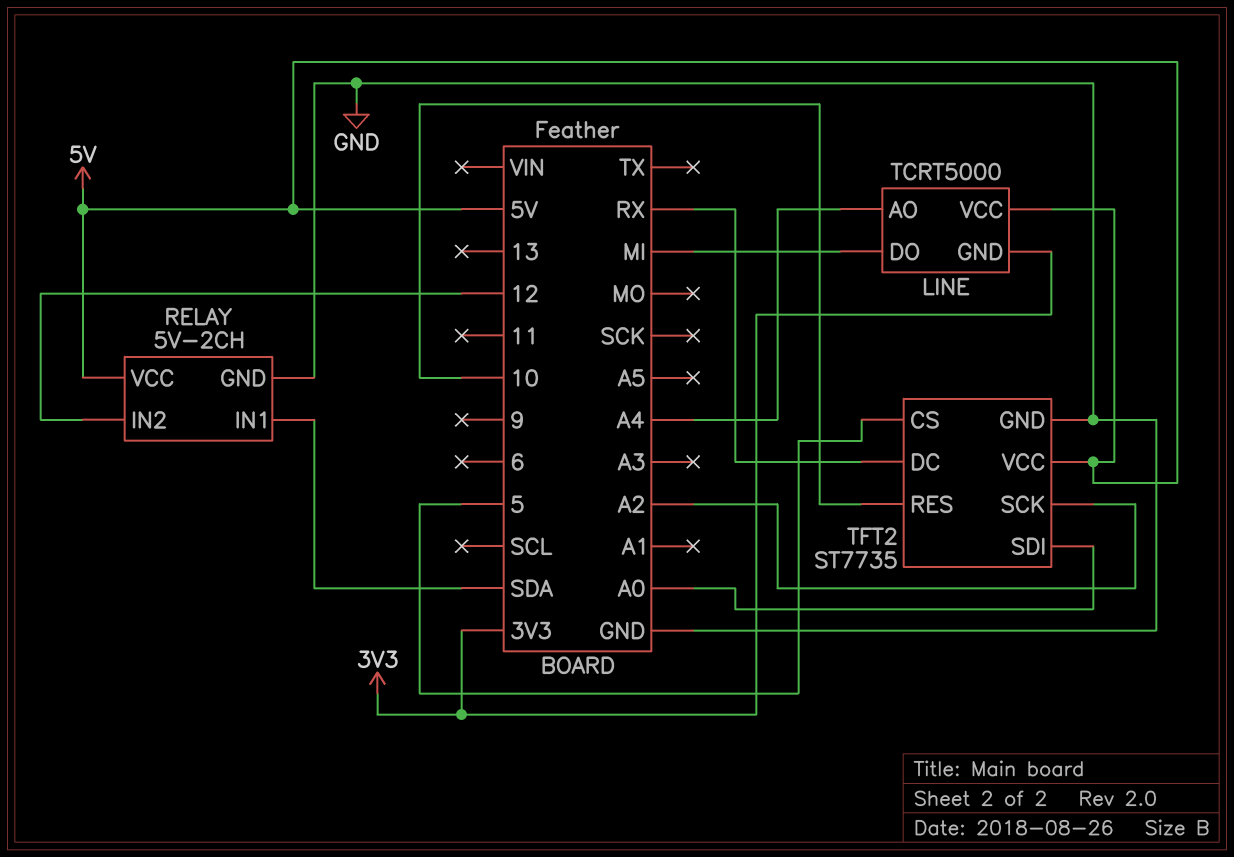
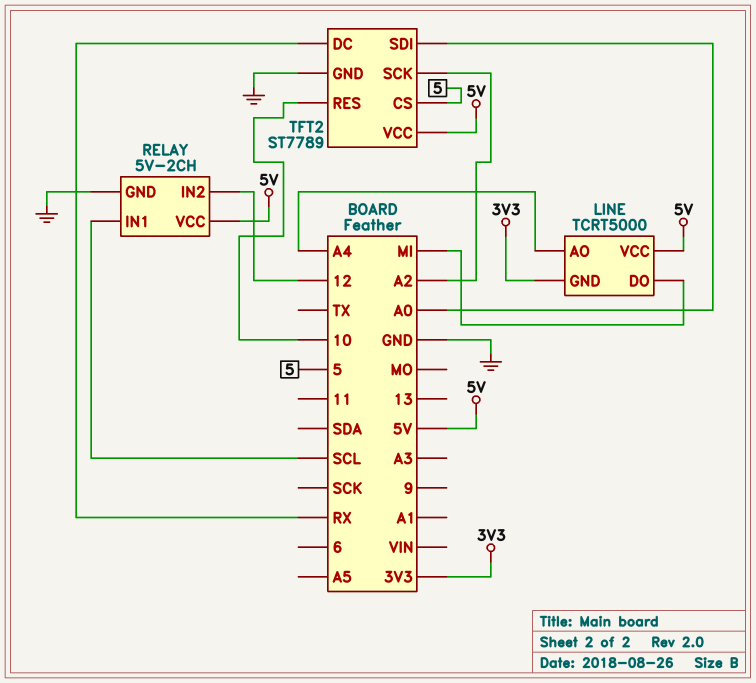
RELAY pin IN1: SDA -> SCL
TFT2: ST7735 -> ST7789

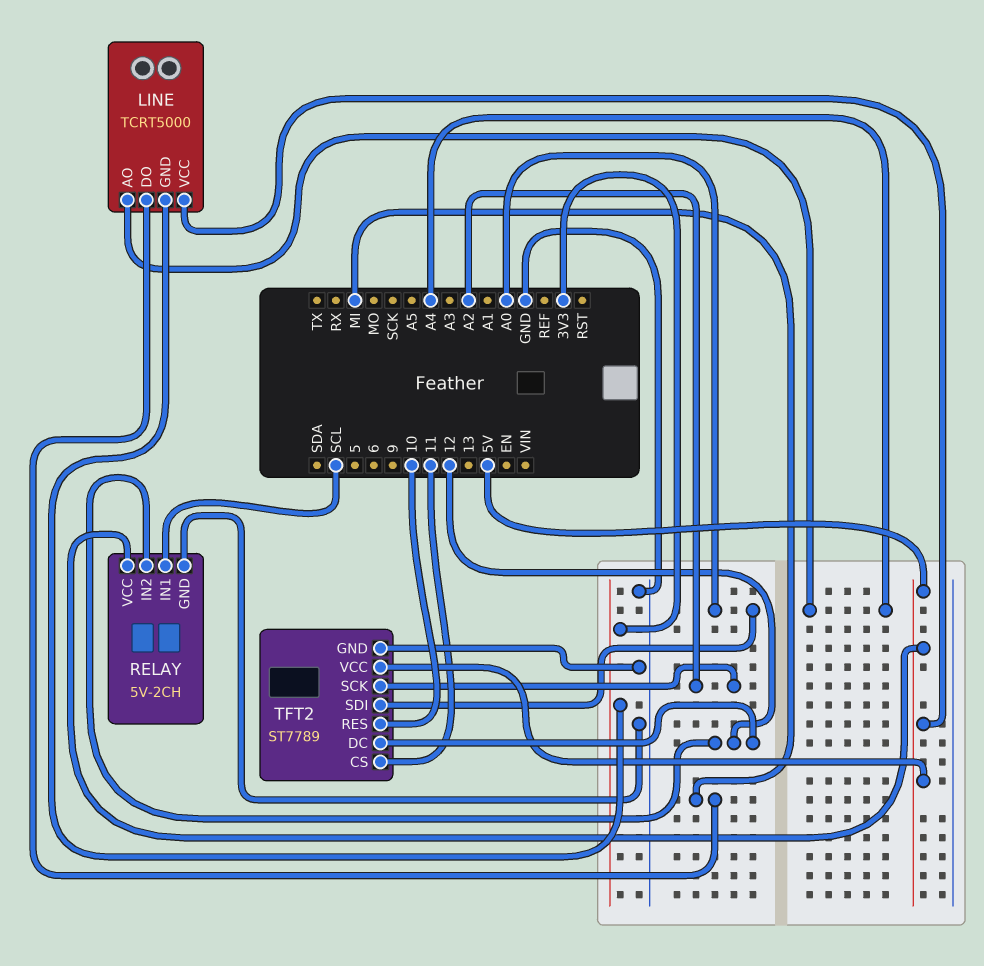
TFT2 pin CS: 5 -> 11
TFT2 pin DC: RX -> 12

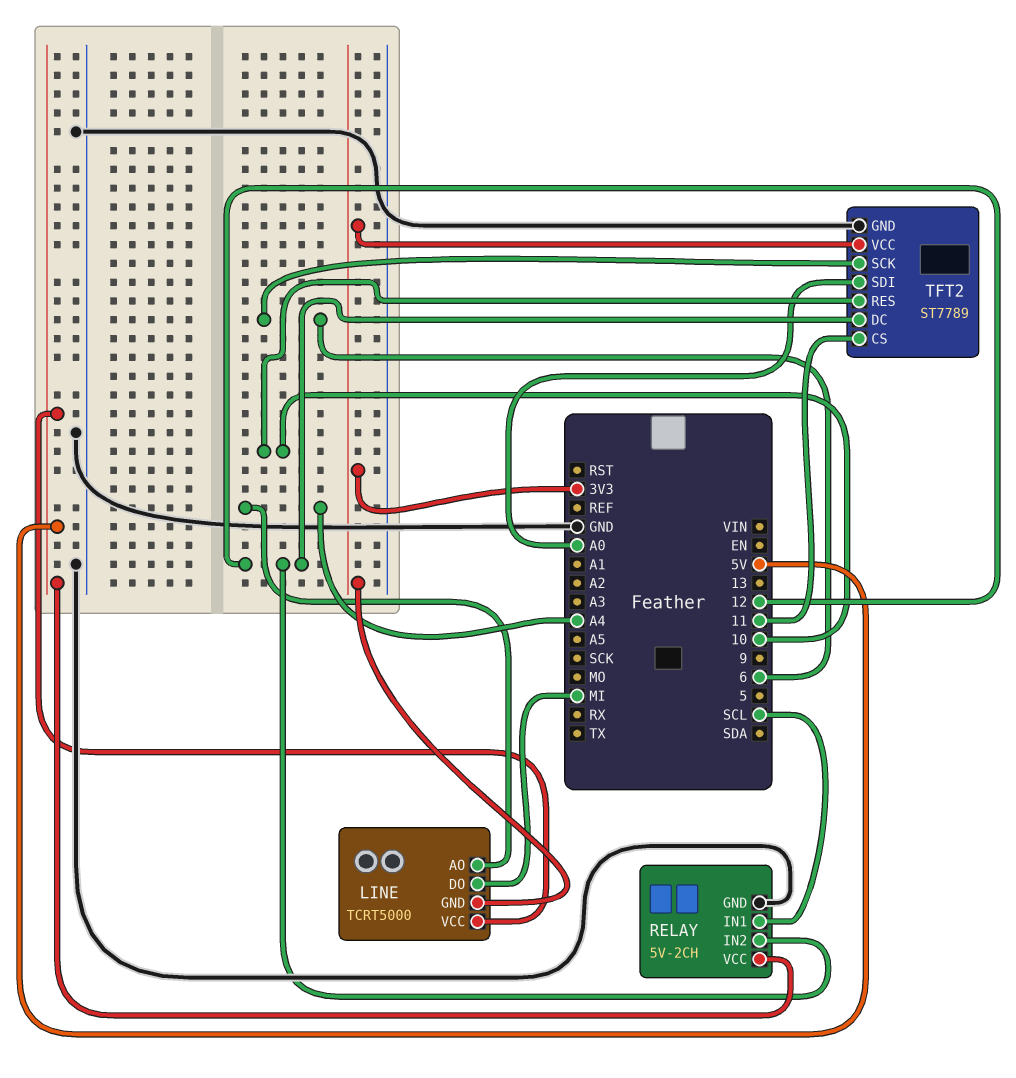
TFT2 pin SCK: A2 -> 6
TFT2 pin VCC: 5V -> 3V3

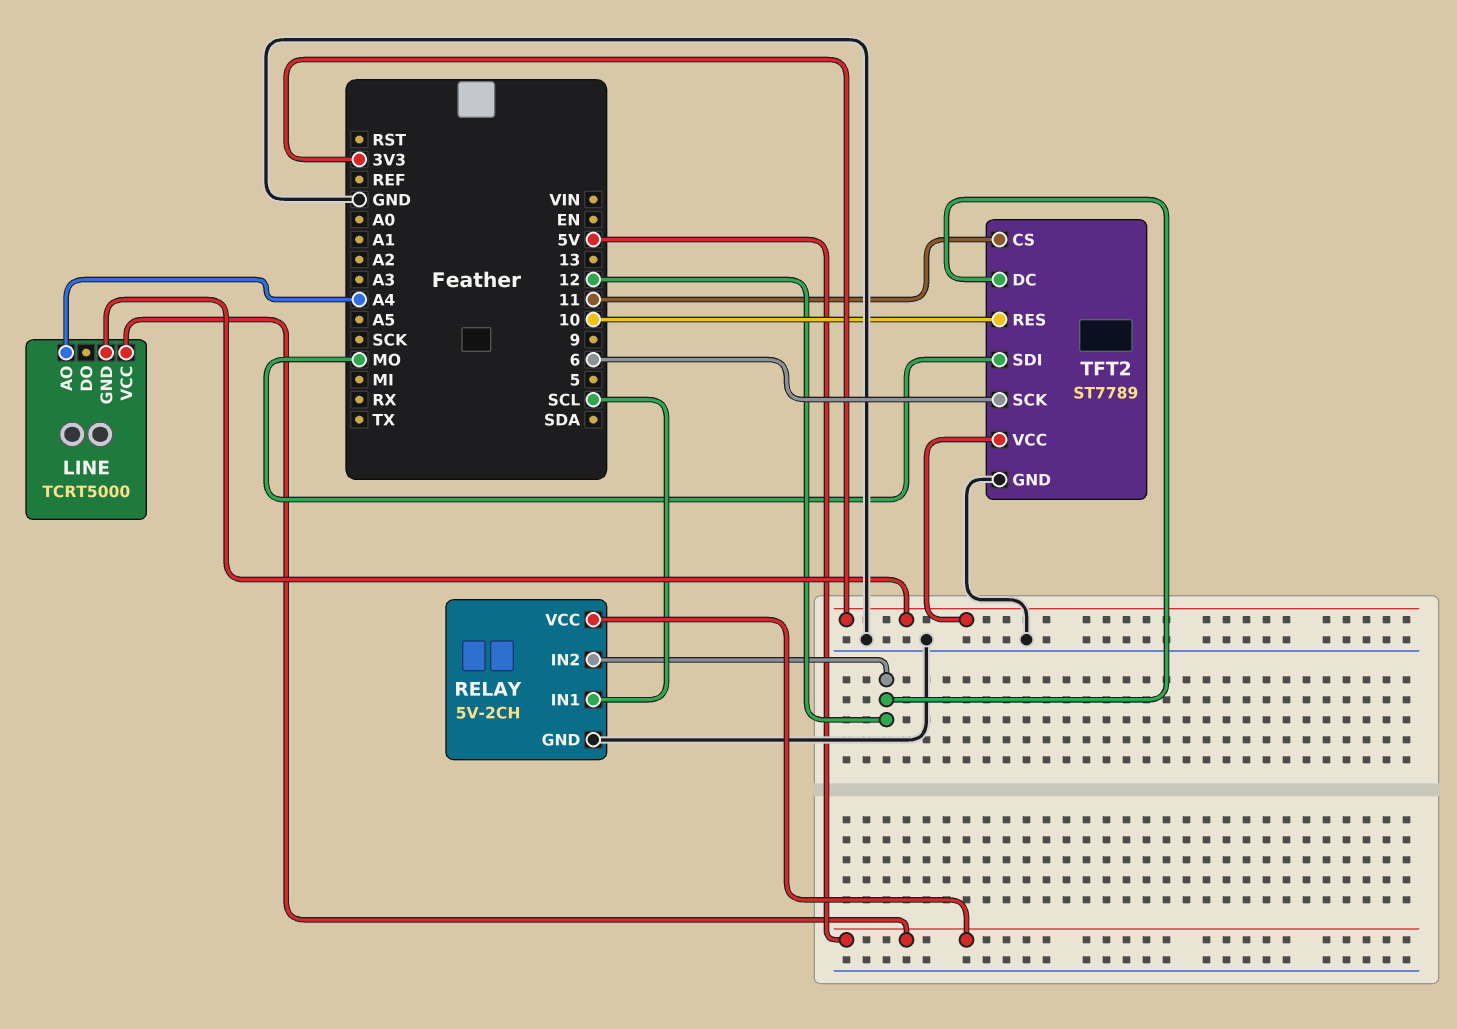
LINE pin DO: MI -> none
TFT2 pin SDI: A0 -> MO

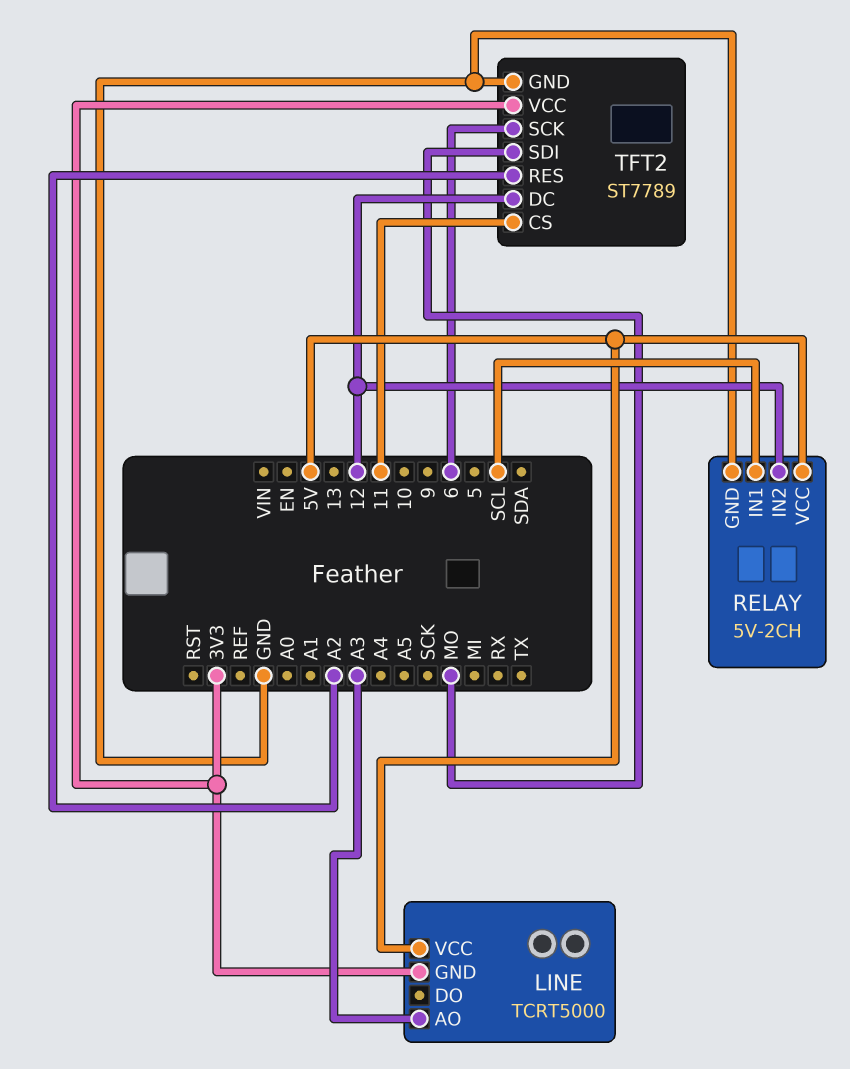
LINE pin AO: A4 -> A3
TFT2 pin RES: 10 -> A2

